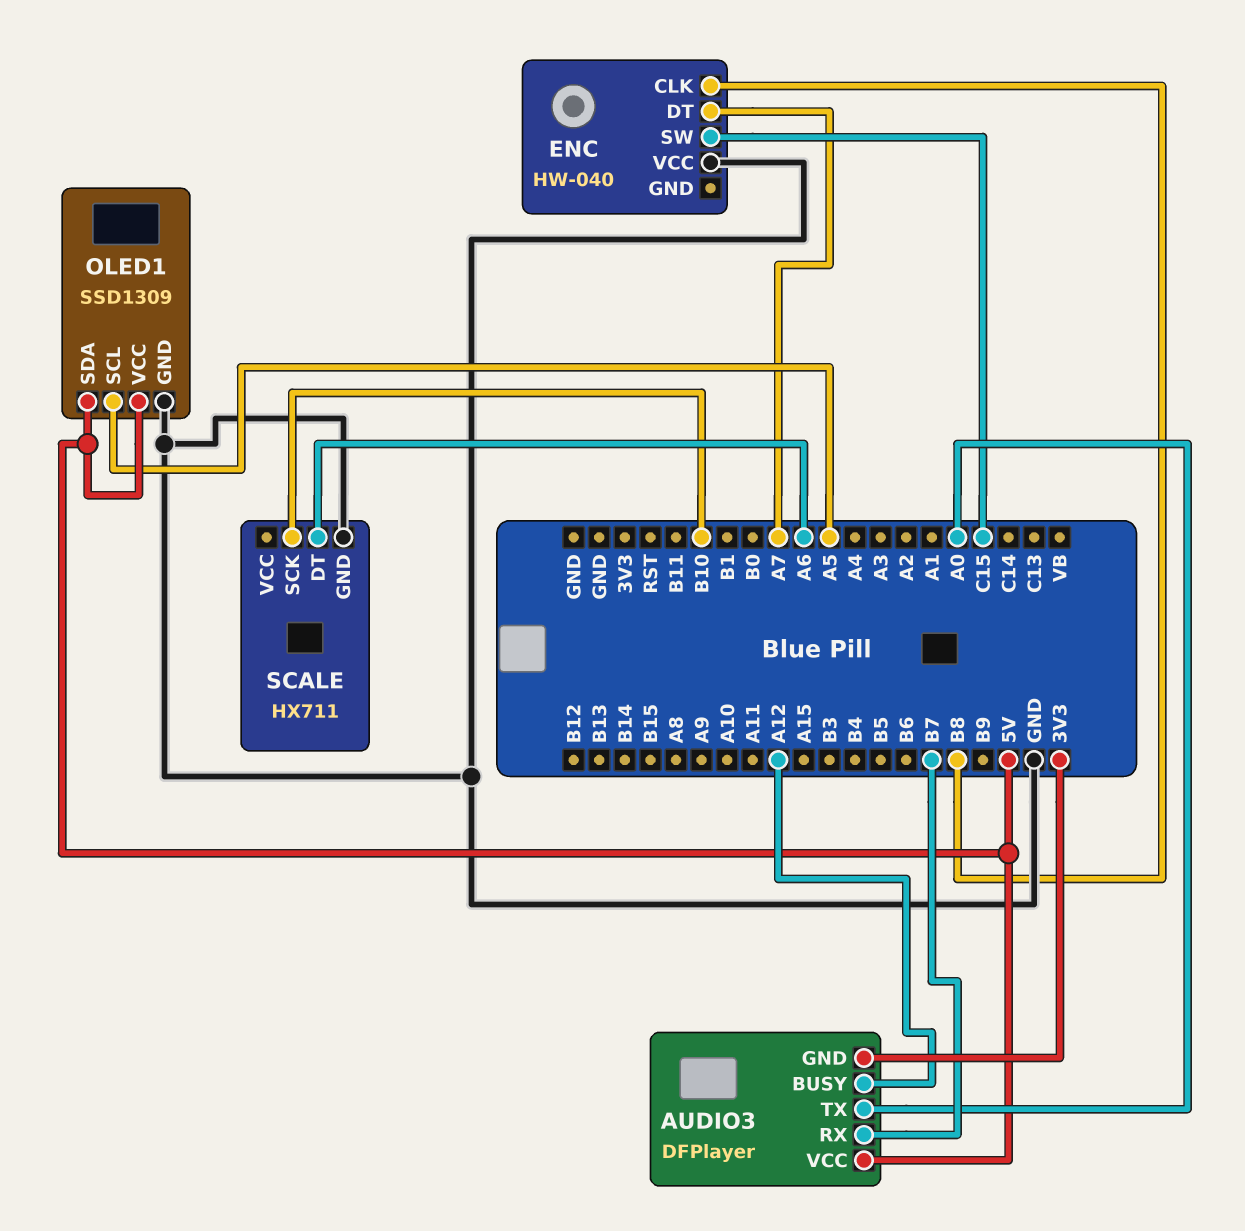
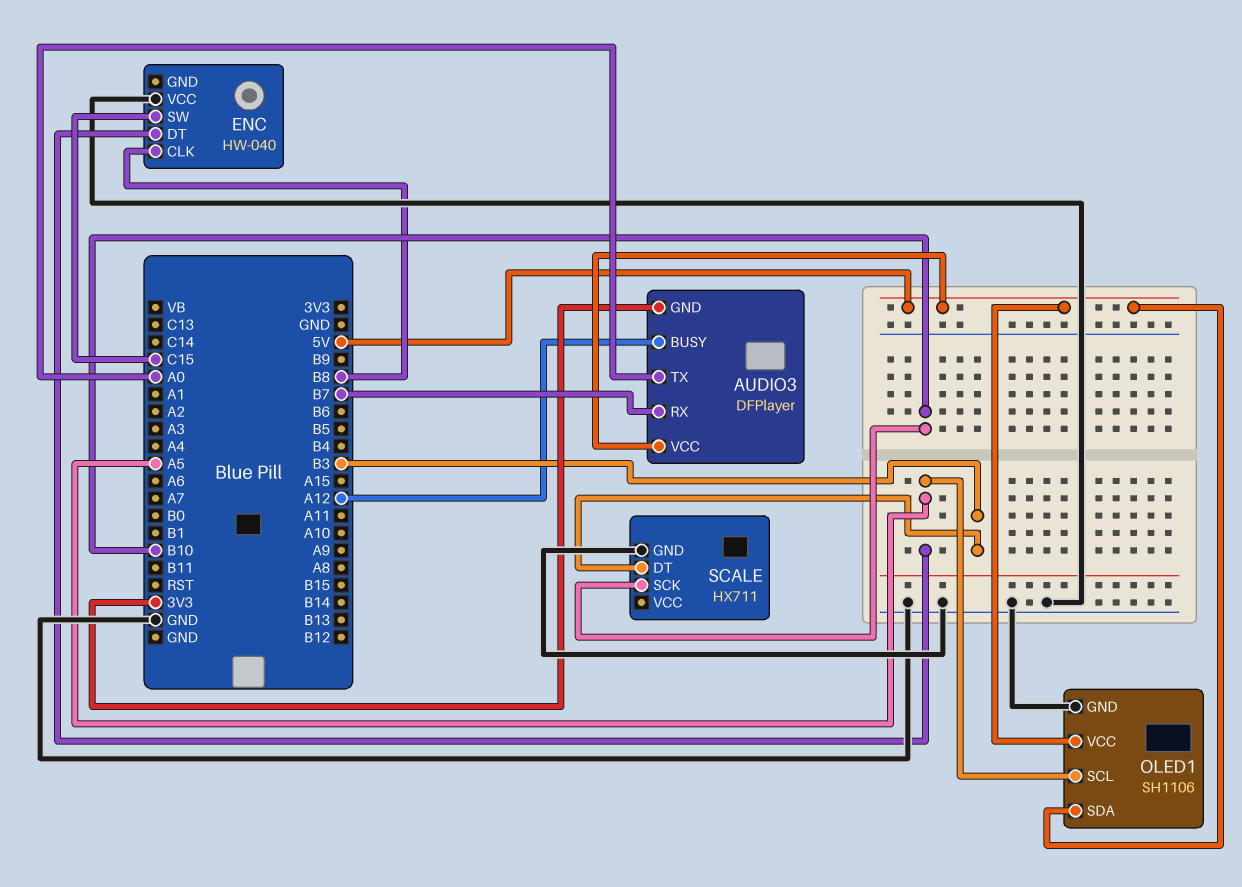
ENC pin DT: A7 -> A5
OLED1: SSD1309 -> SH1106
SCALE pin DT: A6 -> B3

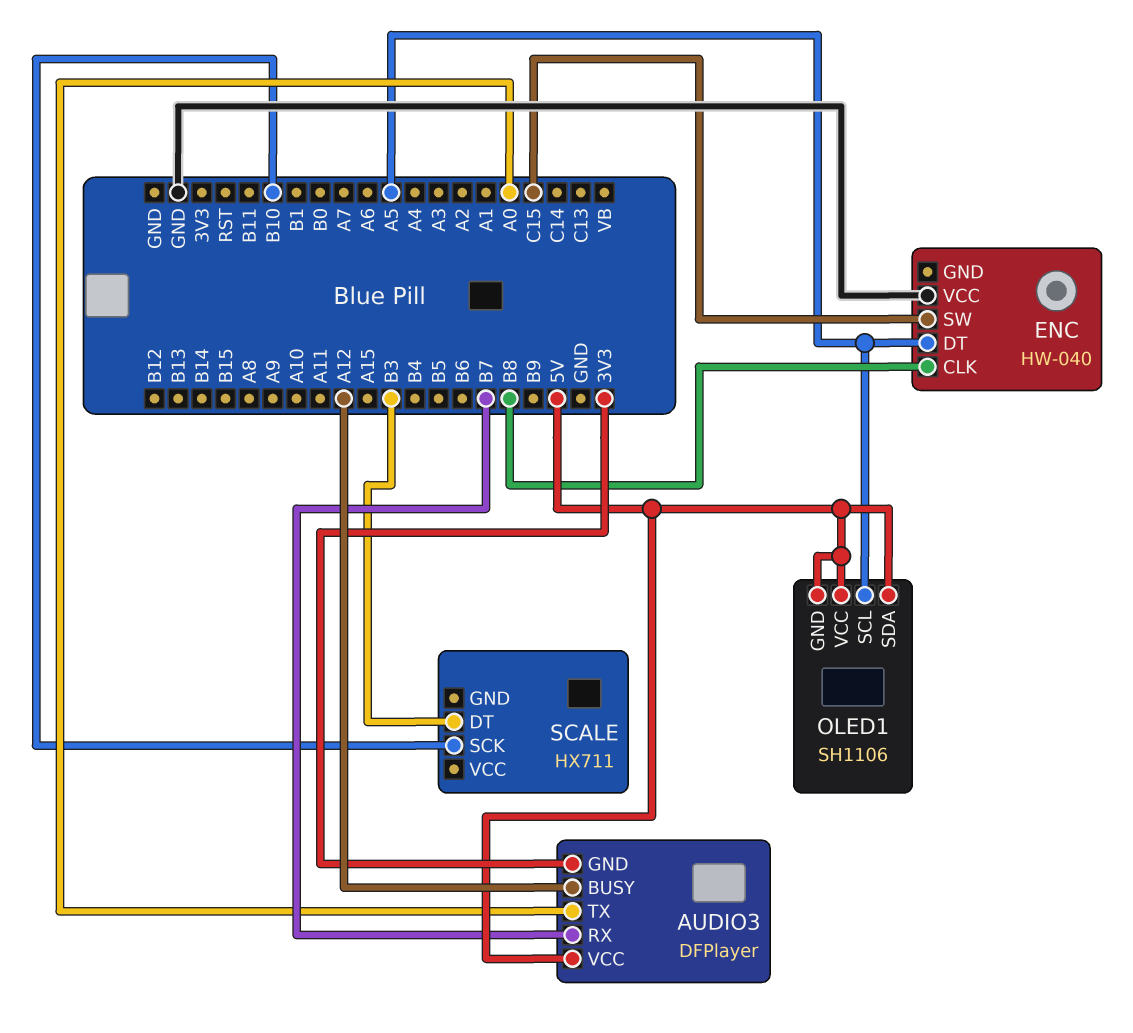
OLED1 pin GND: GND -> 5V
SCALE pin GND: GND -> none

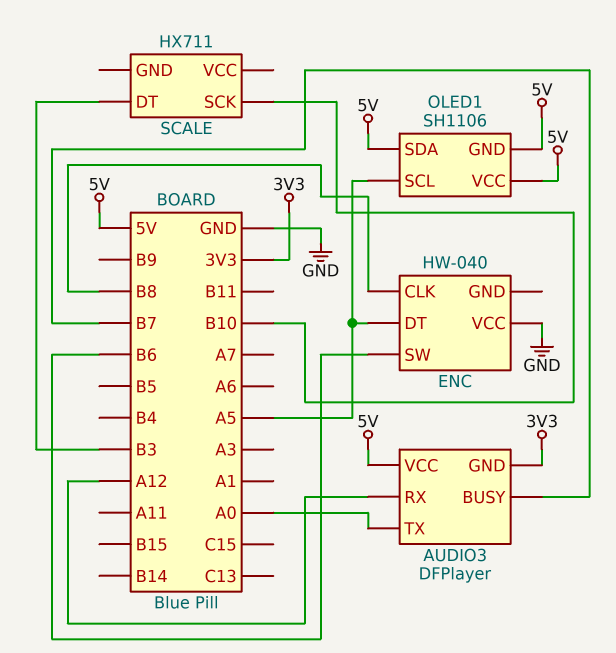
AUDIO3 pin BUSY: A12 -> B7
AUDIO3 pin RX: B7 -> A12
ENC pin SW: C15 -> B6

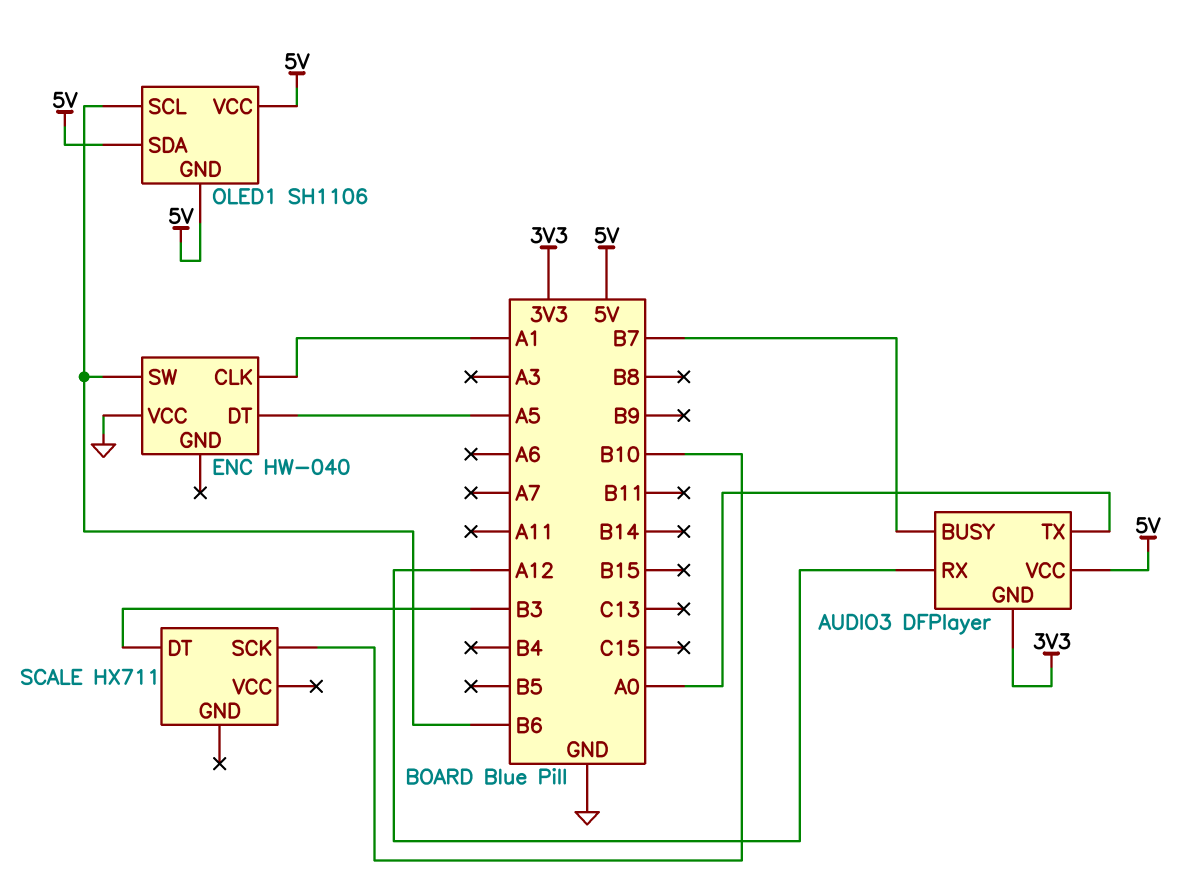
ENC pin CLK: B8 -> A1
OLED1 pin SCL: A5 -> B6

